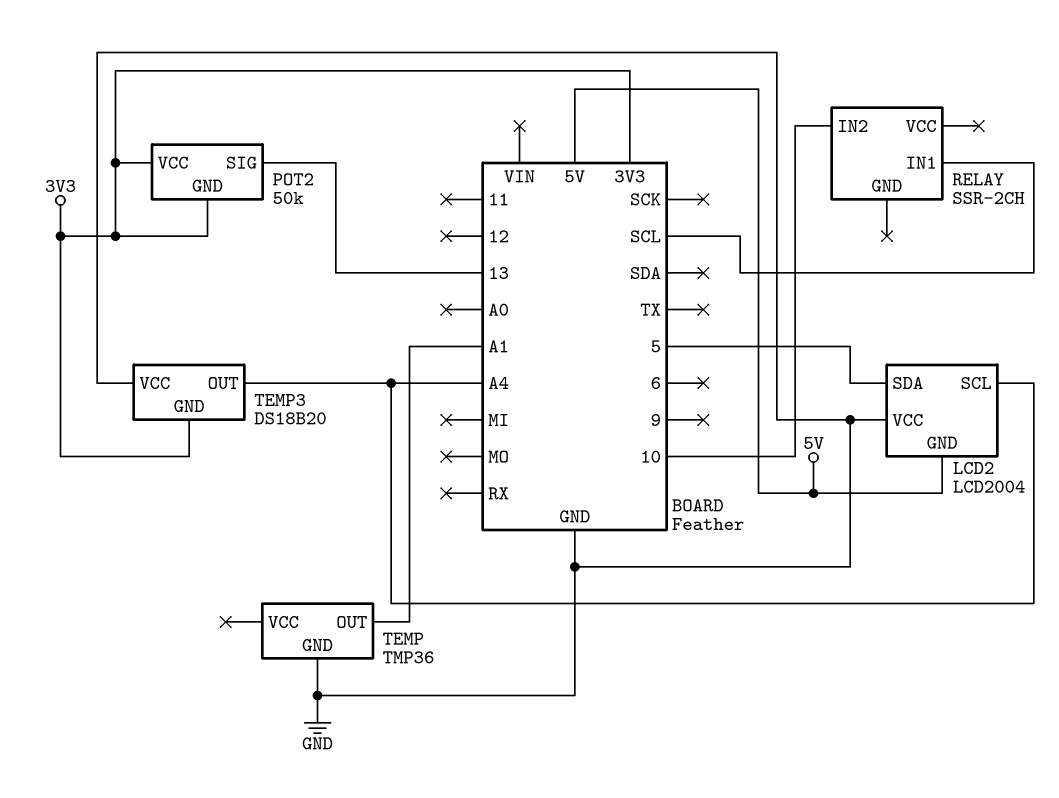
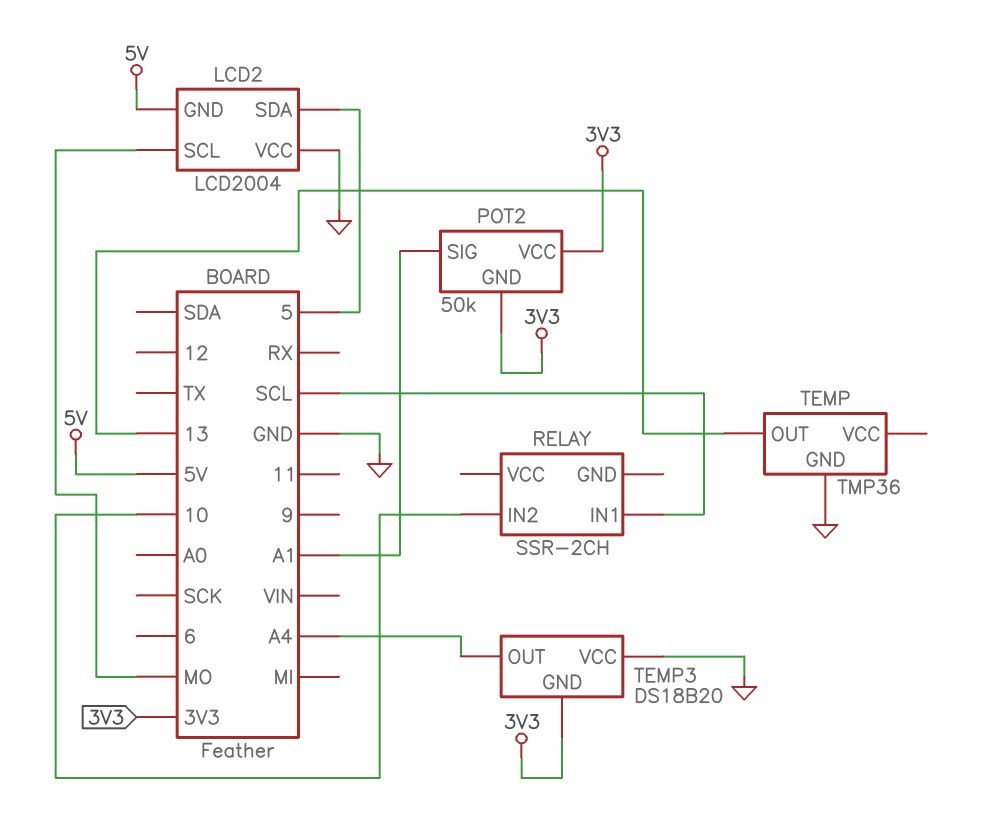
LCD2 pin SCL: A4 -> MO
POT2 pin SIG: 13 -> A1
TEMP pin OUT: A1 -> 13

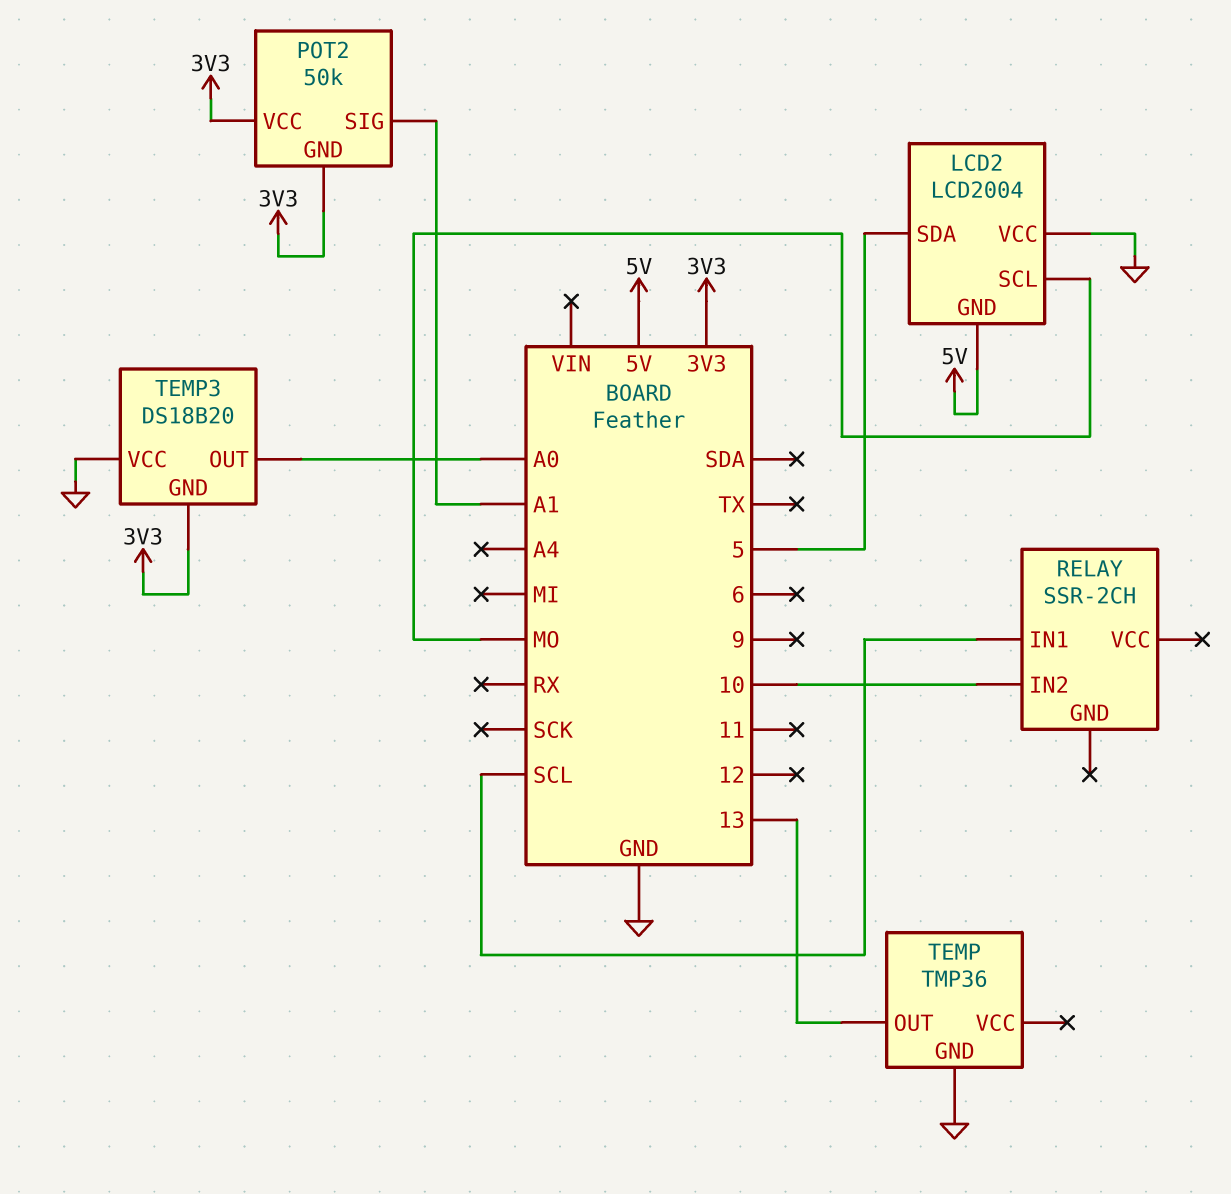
TEMP3 pin OUT: A4 -> A0

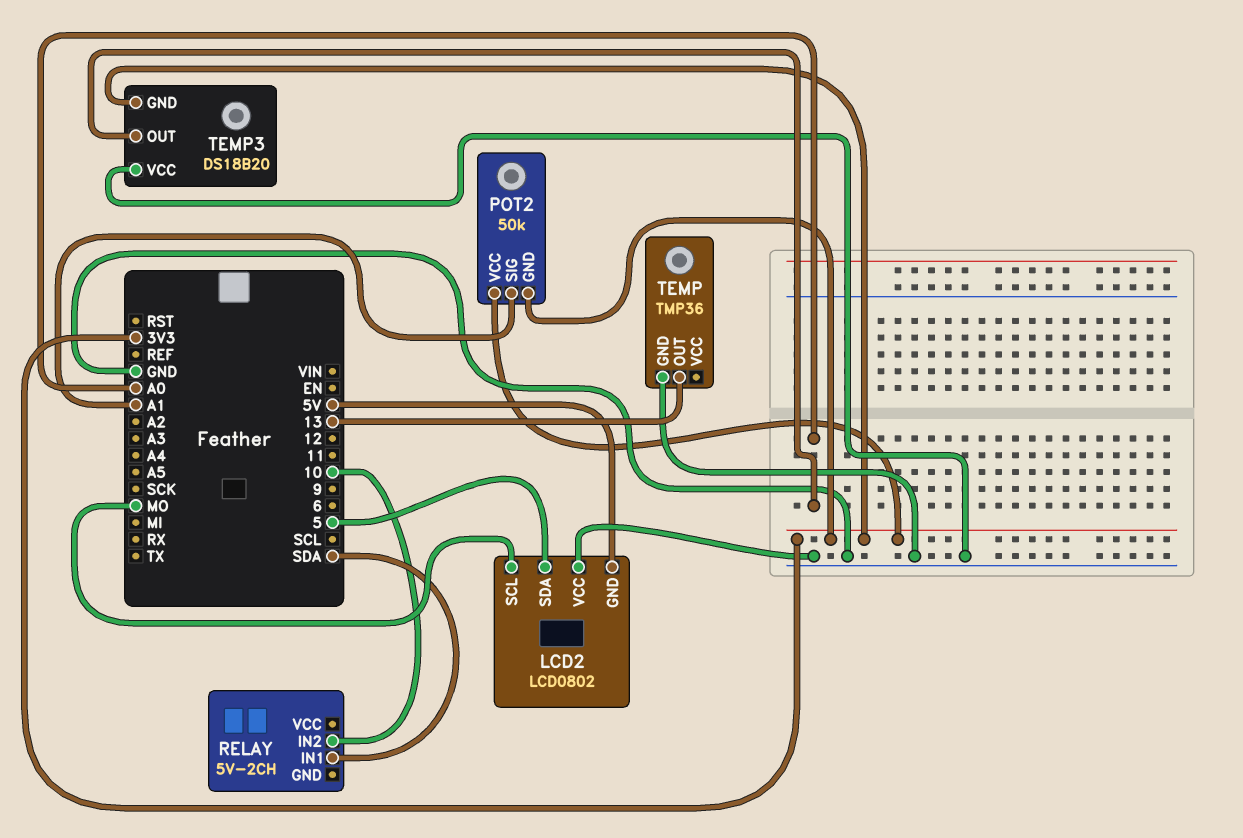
LCD2: LCD2004 -> LCD0802
RELAY: SSR-2CH -> 5V-2CH
RELAY pin IN1: SCL -> SDA

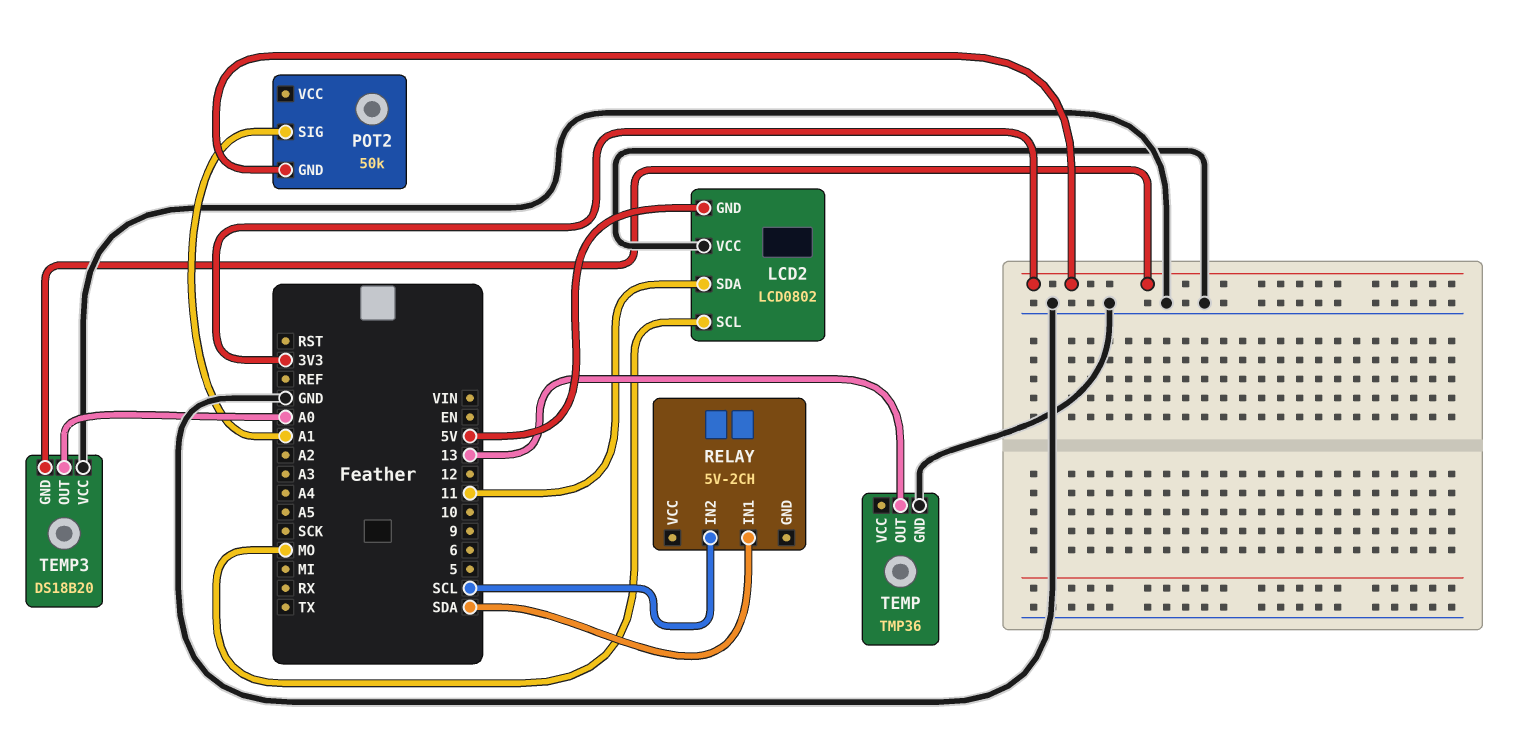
LCD2 pin SDA: 5 -> 11
POT2 pin VCC: 3V3 -> none
RELAY pin IN2: 10 -> SCL

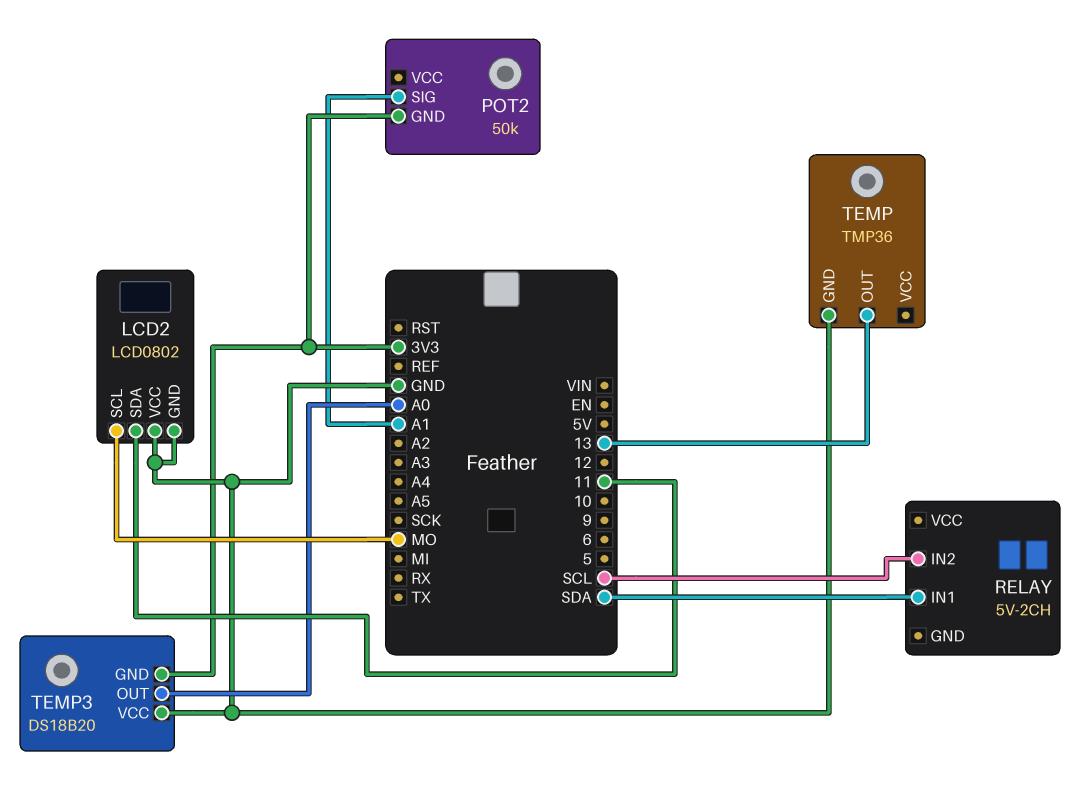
LCD2 pin GND: 5V -> GND

